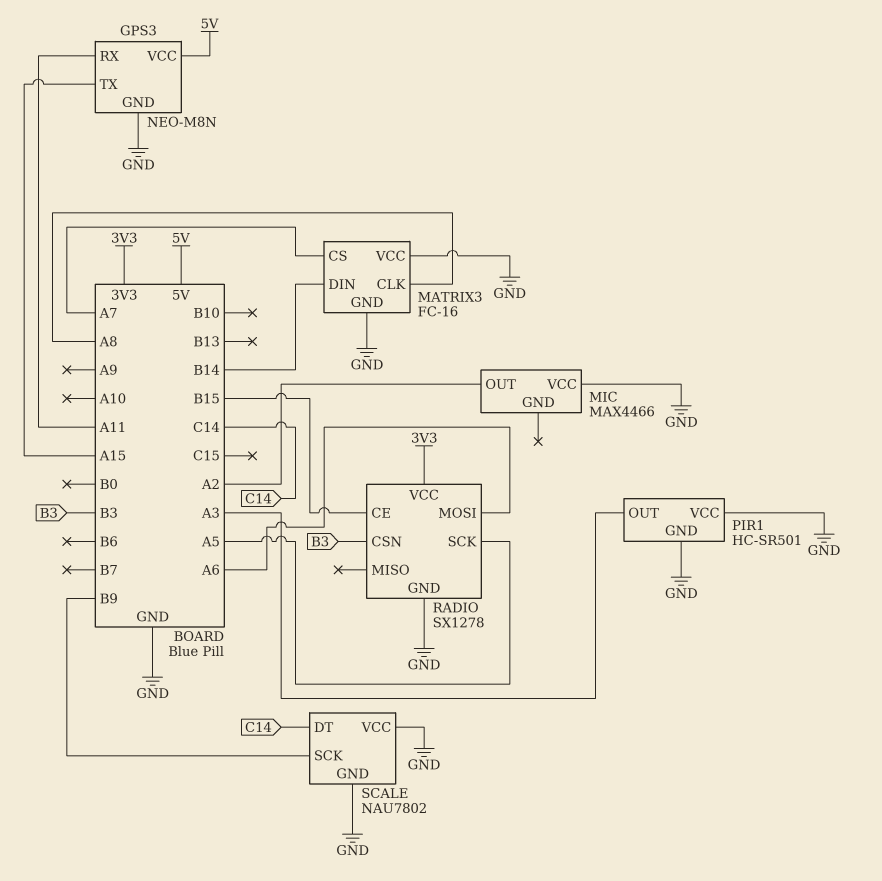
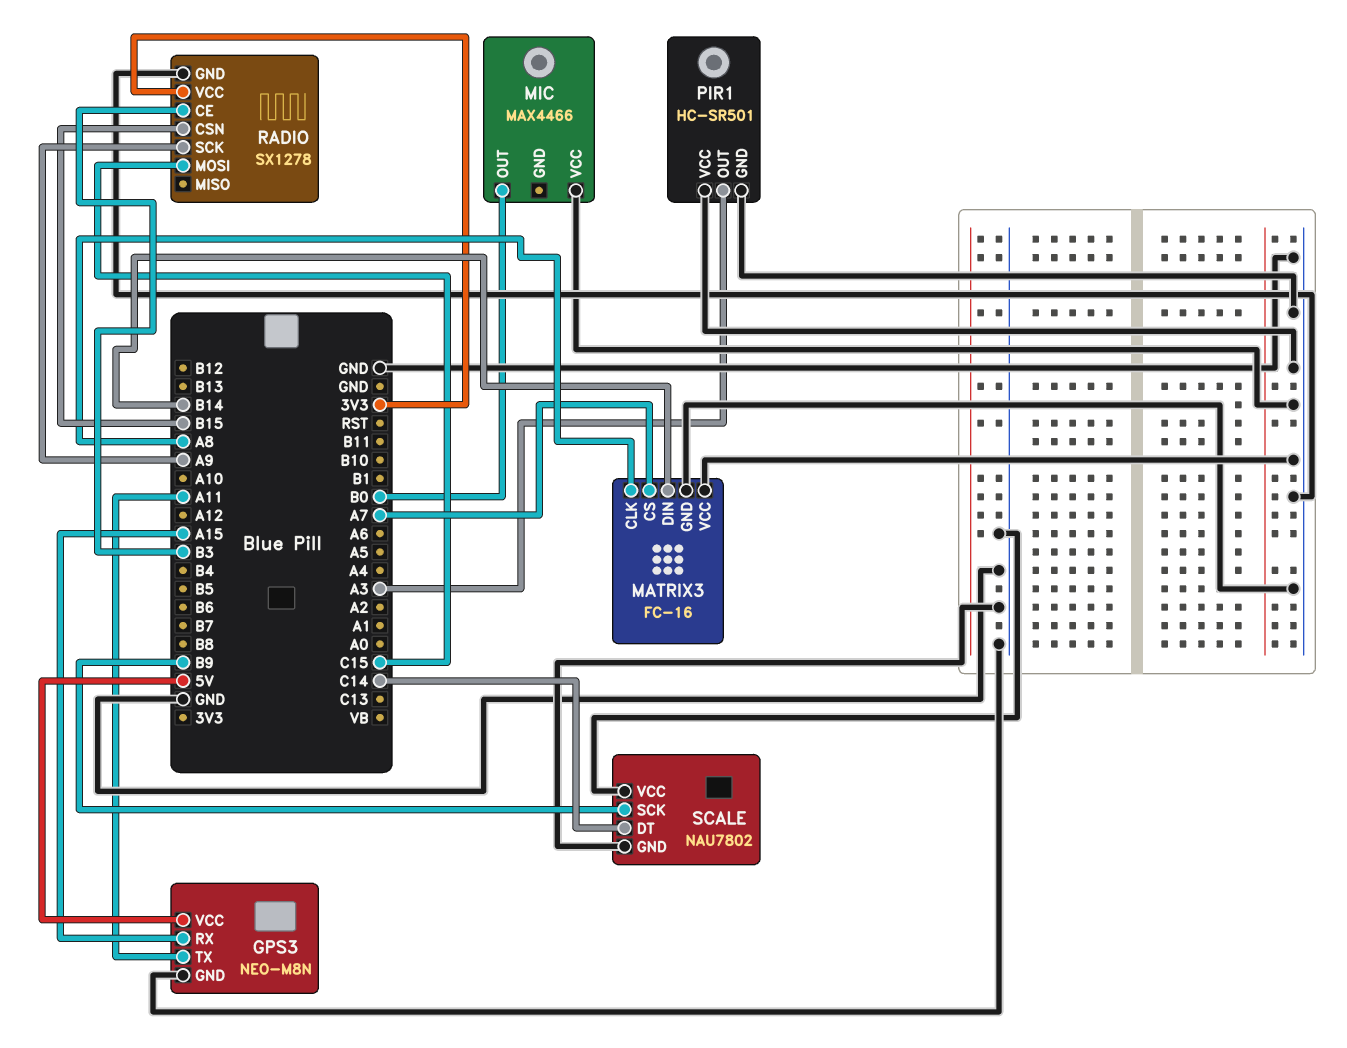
GPS3 pin RX: A11 -> A15
GPS3 pin TX: A15 -> A11
MIC pin OUT: A2 -> B0
RADIO pin CE: B15 -> B3
RADIO pin CSN: B3 -> B15
RADIO pin MOSI: A6 -> C15
RADIO pin SCK: A5 -> A9

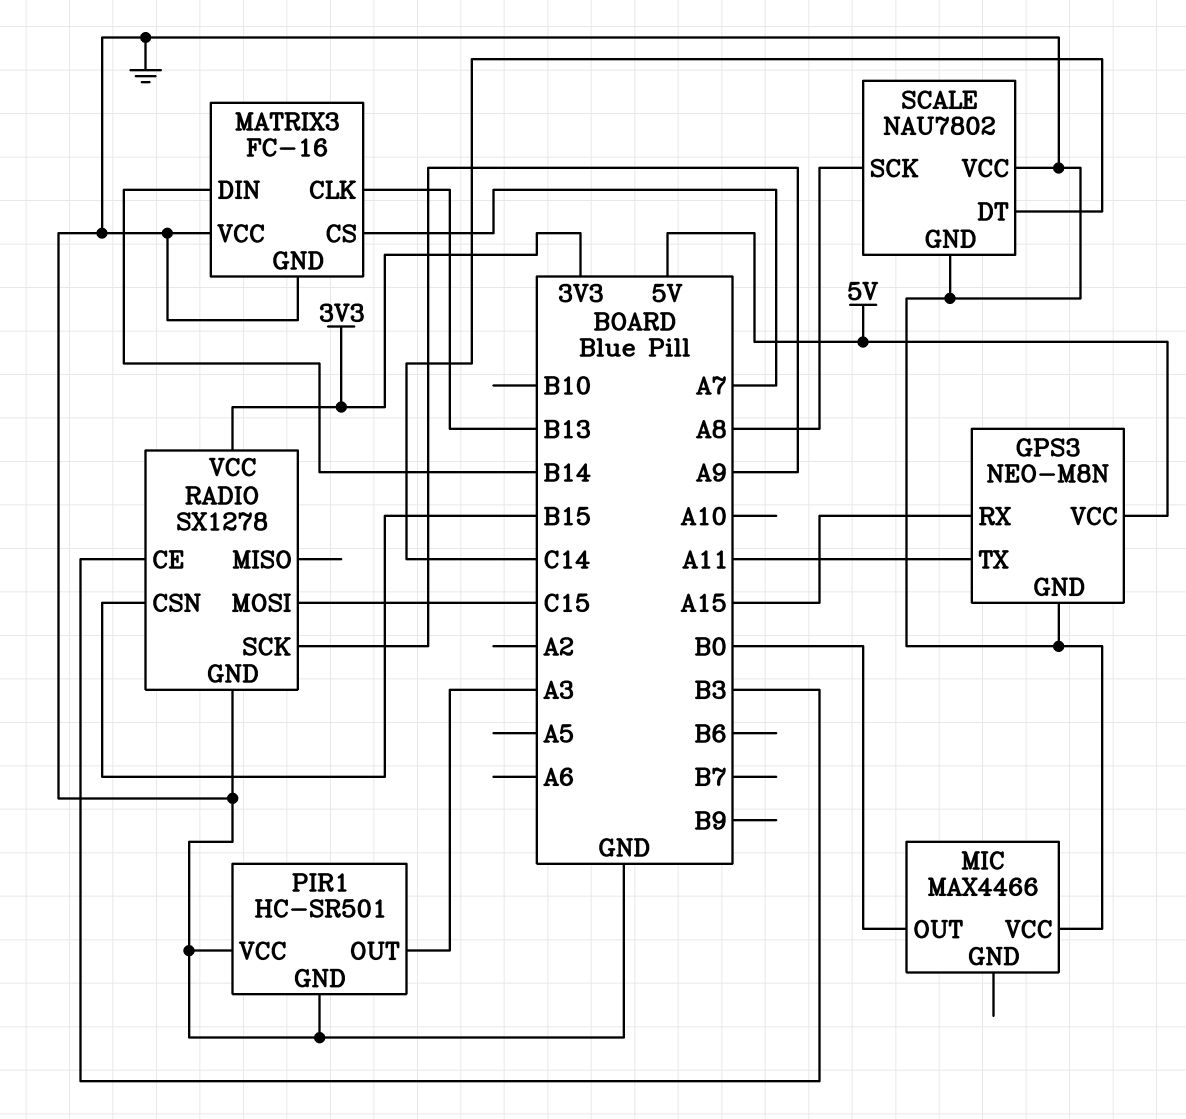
MATRIX3 pin CLK: A8 -> B13
SCALE pin SCK: B9 -> A8

